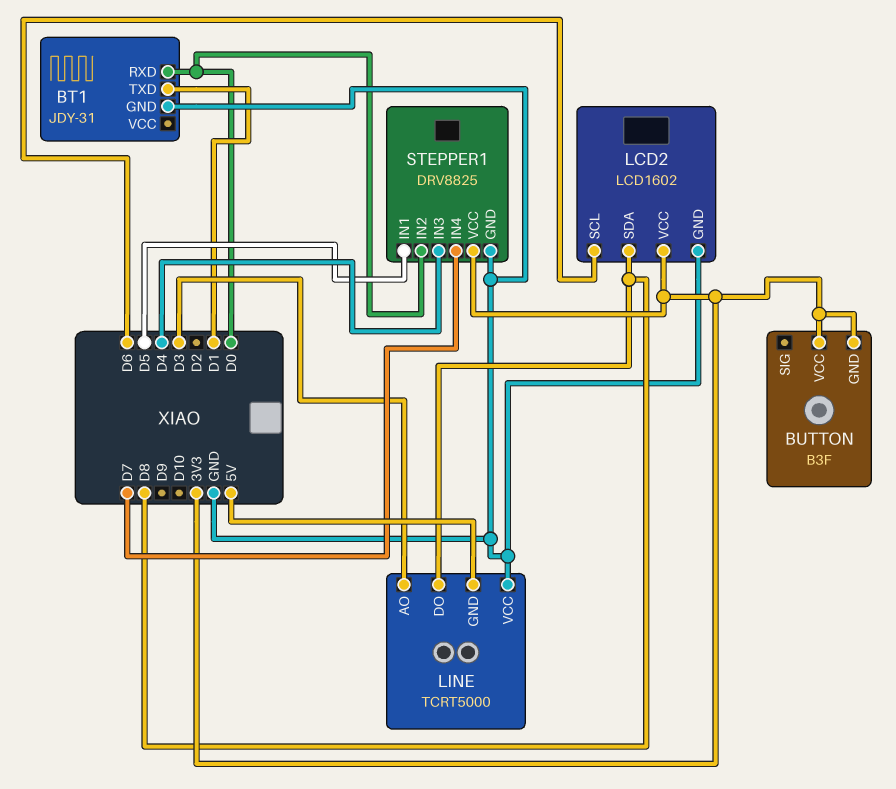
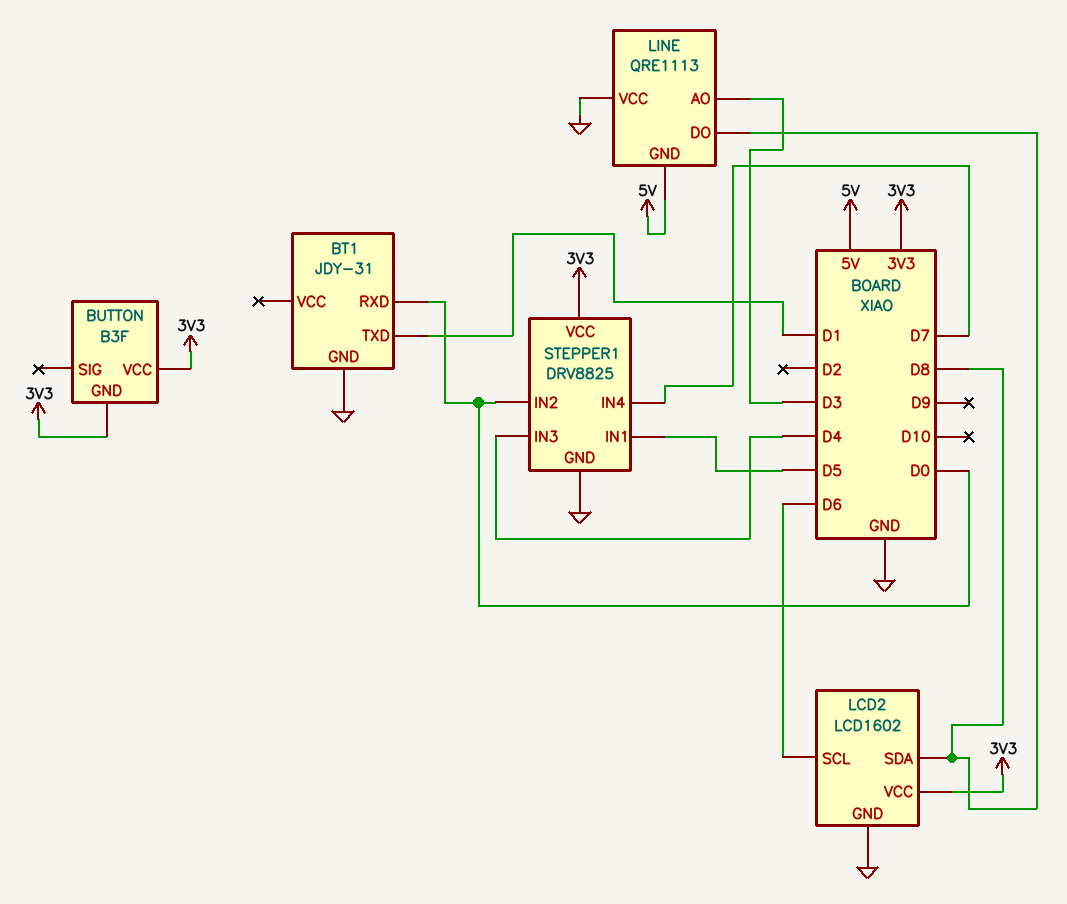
LINE: TCRT5000 -> QRE1113

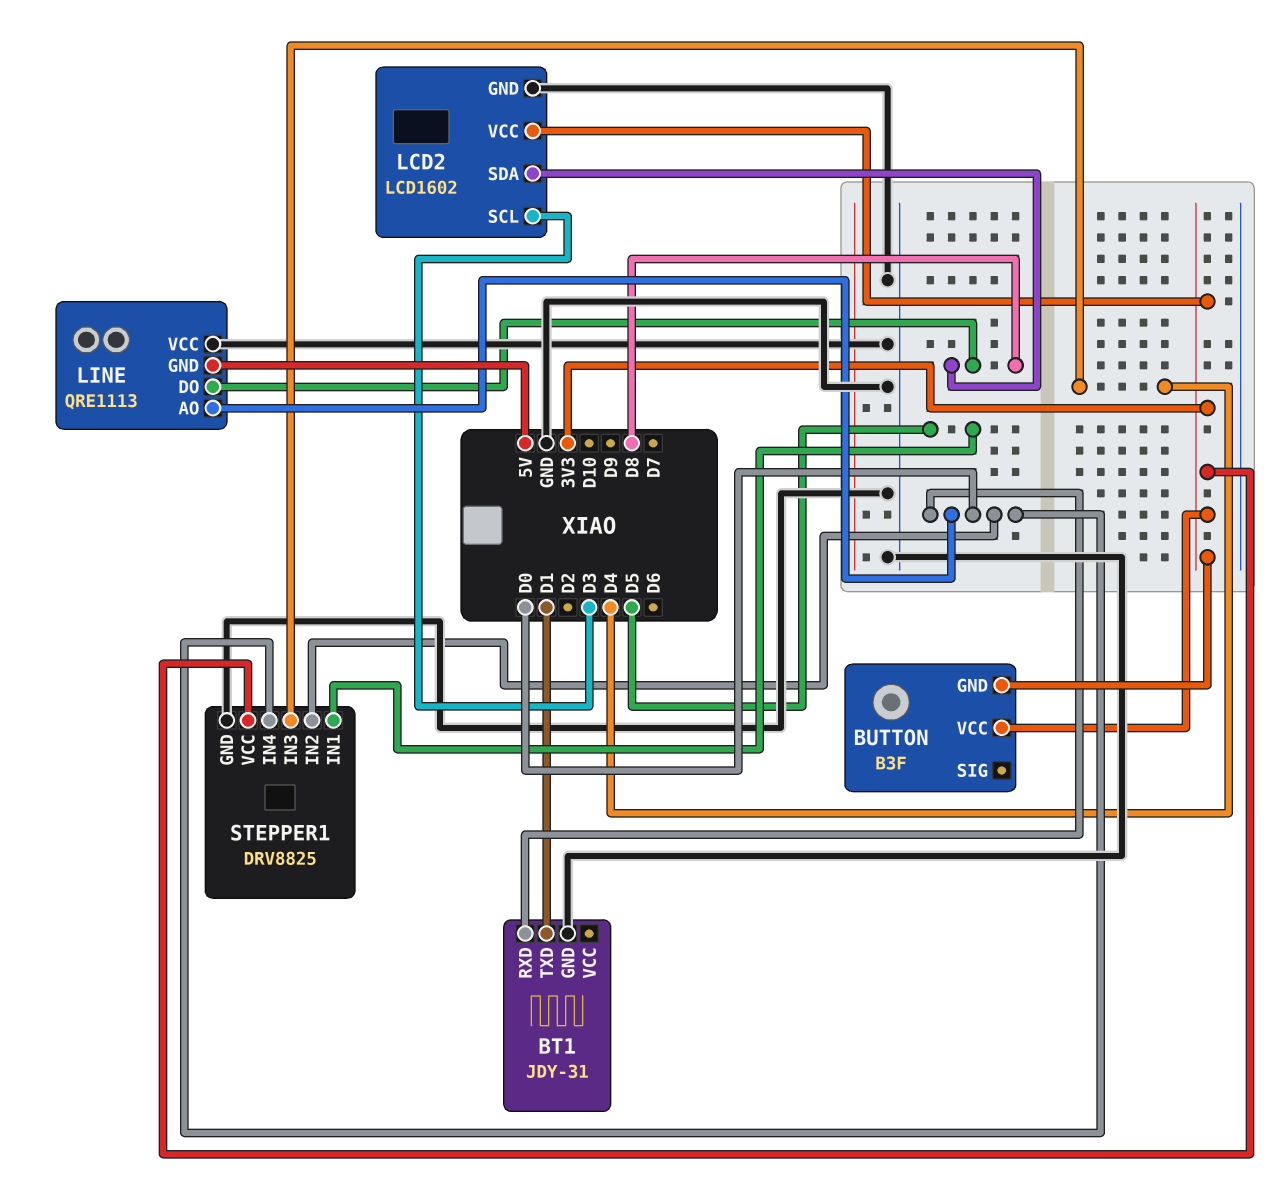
LCD2 pin SCL: D6 -> D3
LINE pin AO: D3 -> D0
STEPPER1 pin IN4: D7 -> D0

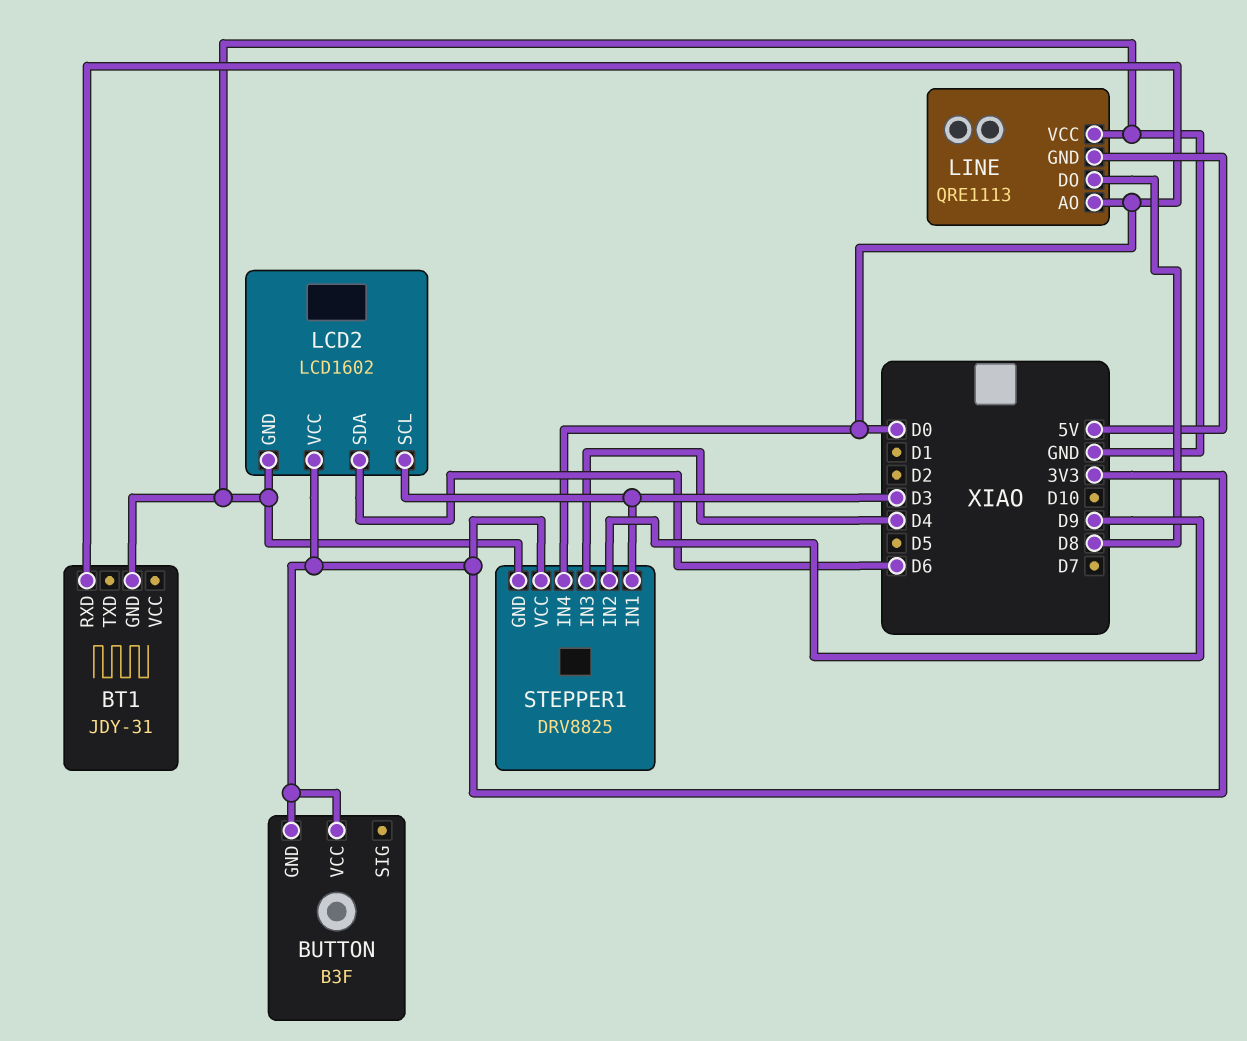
BT1 pin TXD: D1 -> none
LCD2 pin SDA: D8 -> D6
STEPPER1 pin IN1: D5 -> D3
STEPPER1 pin IN2: D0 -> D9

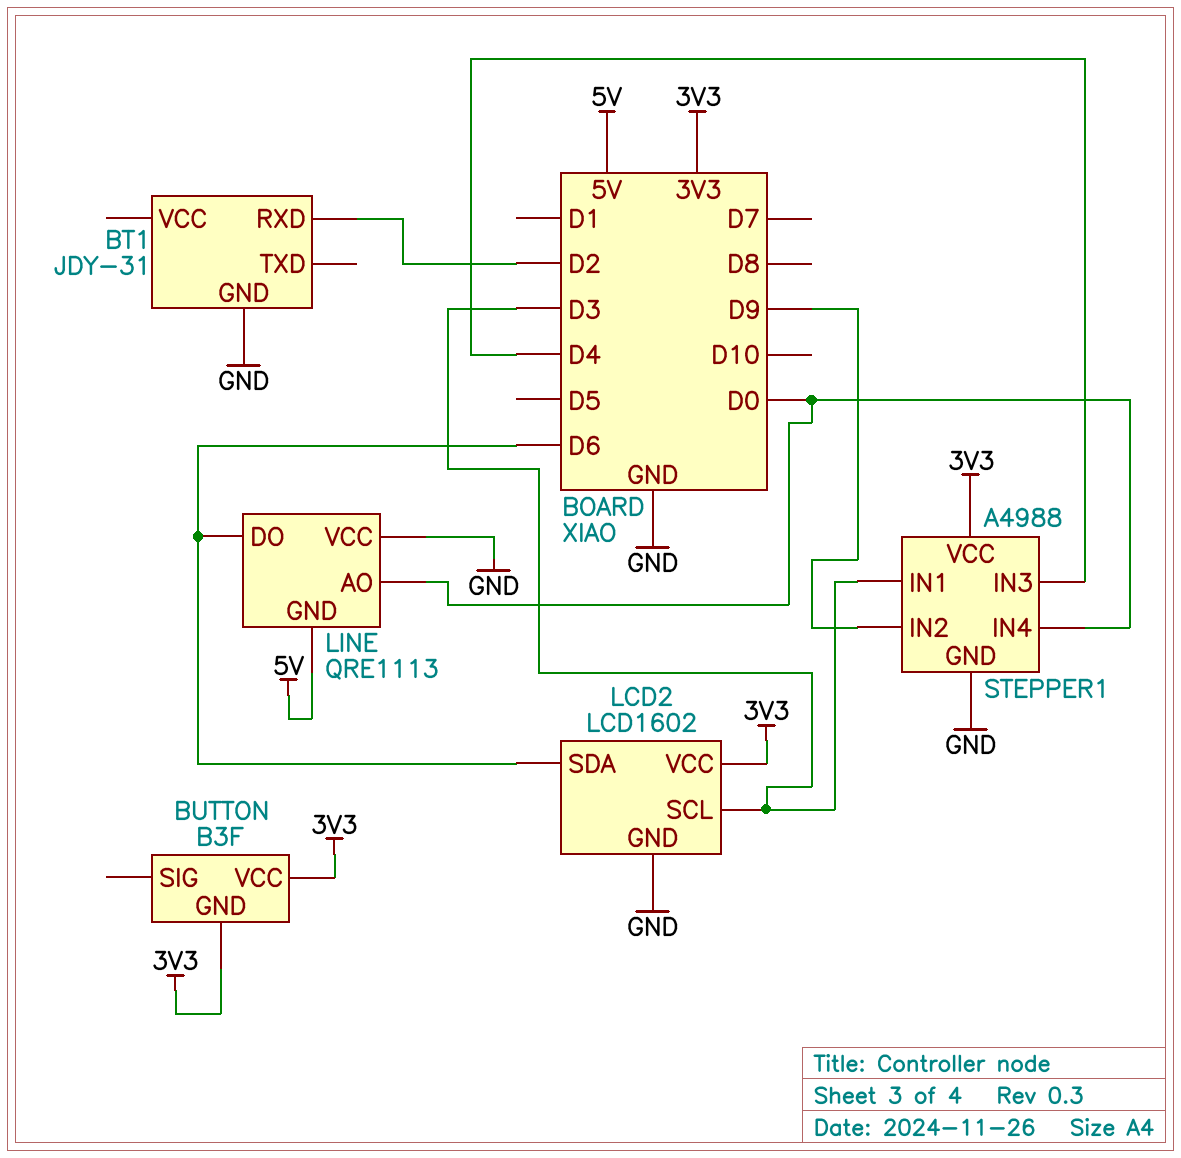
BT1 pin RXD: D0 -> D2
LINE pin DO: D8 -> D6
STEPPER1: DRV8825 -> A4988

